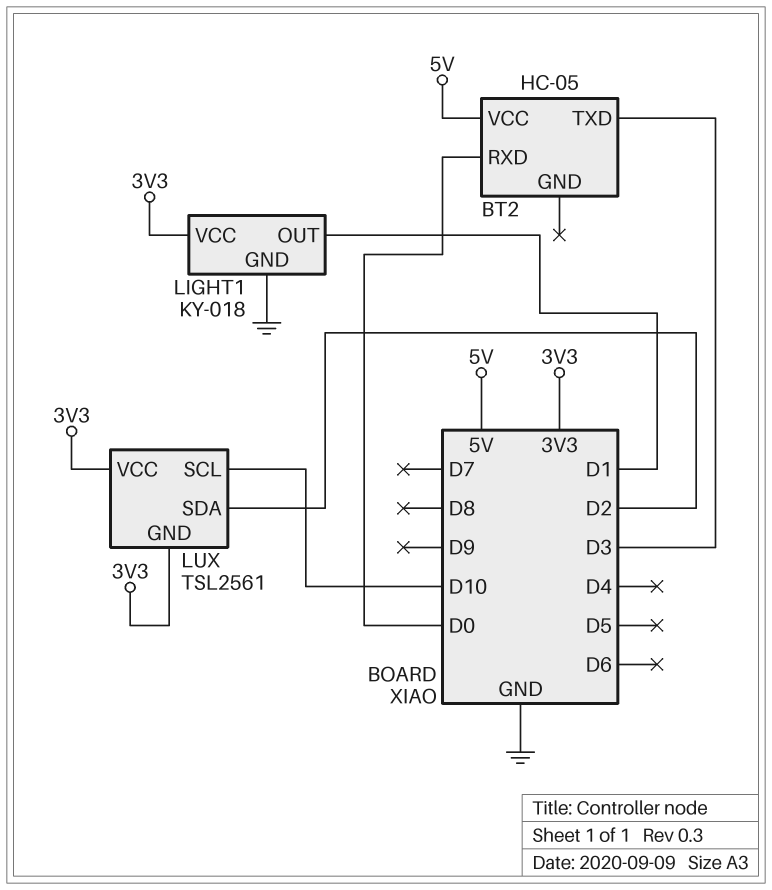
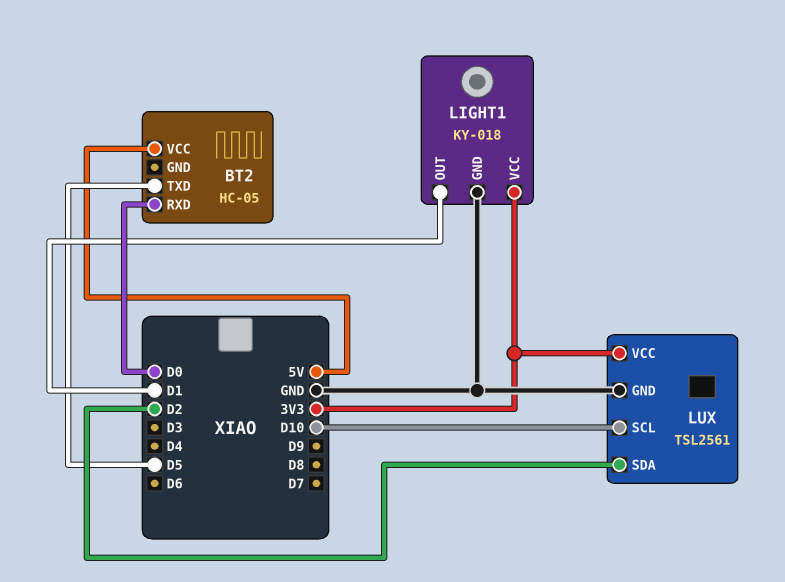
BT2 pin TXD: D3 -> D5
LUX pin GND: 3V3 -> GND

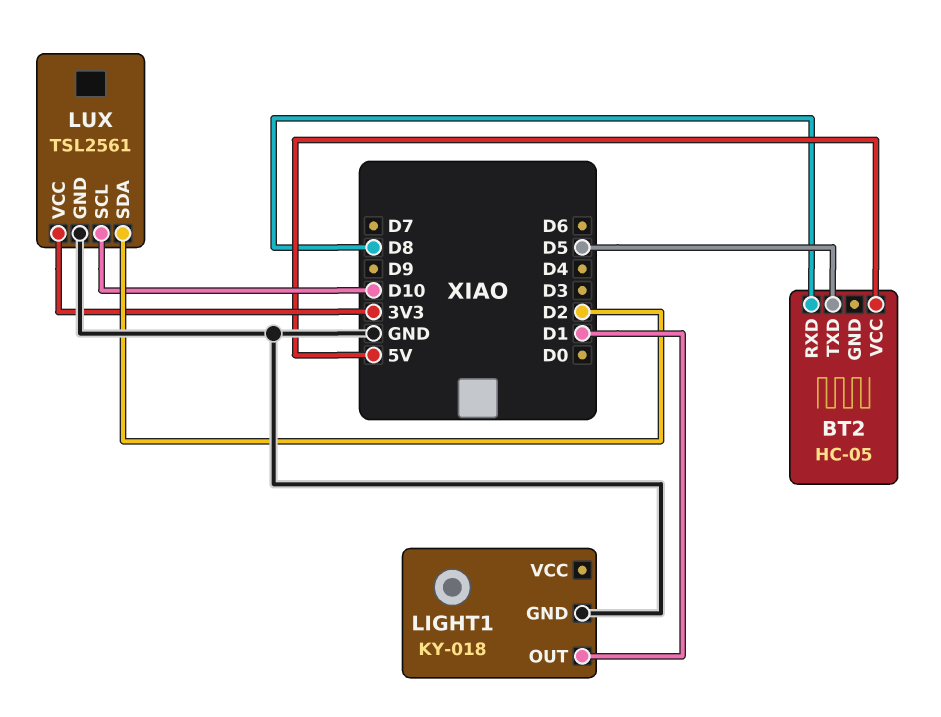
BT2 pin RXD: D0 -> D8
LIGHT1 pin VCC: 3V3 -> none

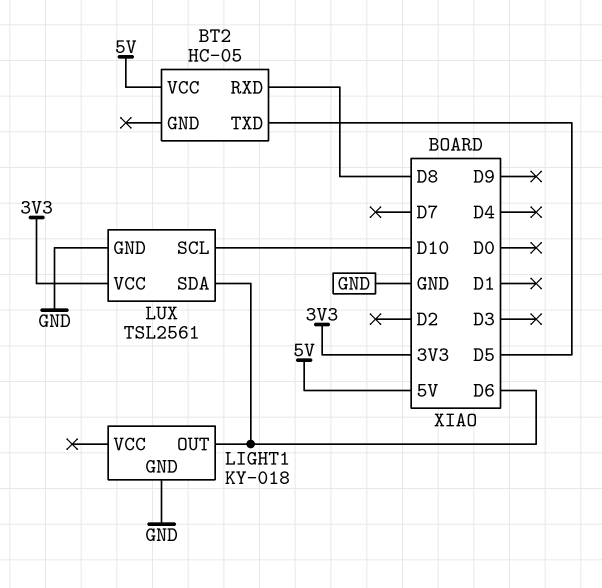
LIGHT1 pin OUT: D1 -> D6
LUX pin SDA: D2 -> D6

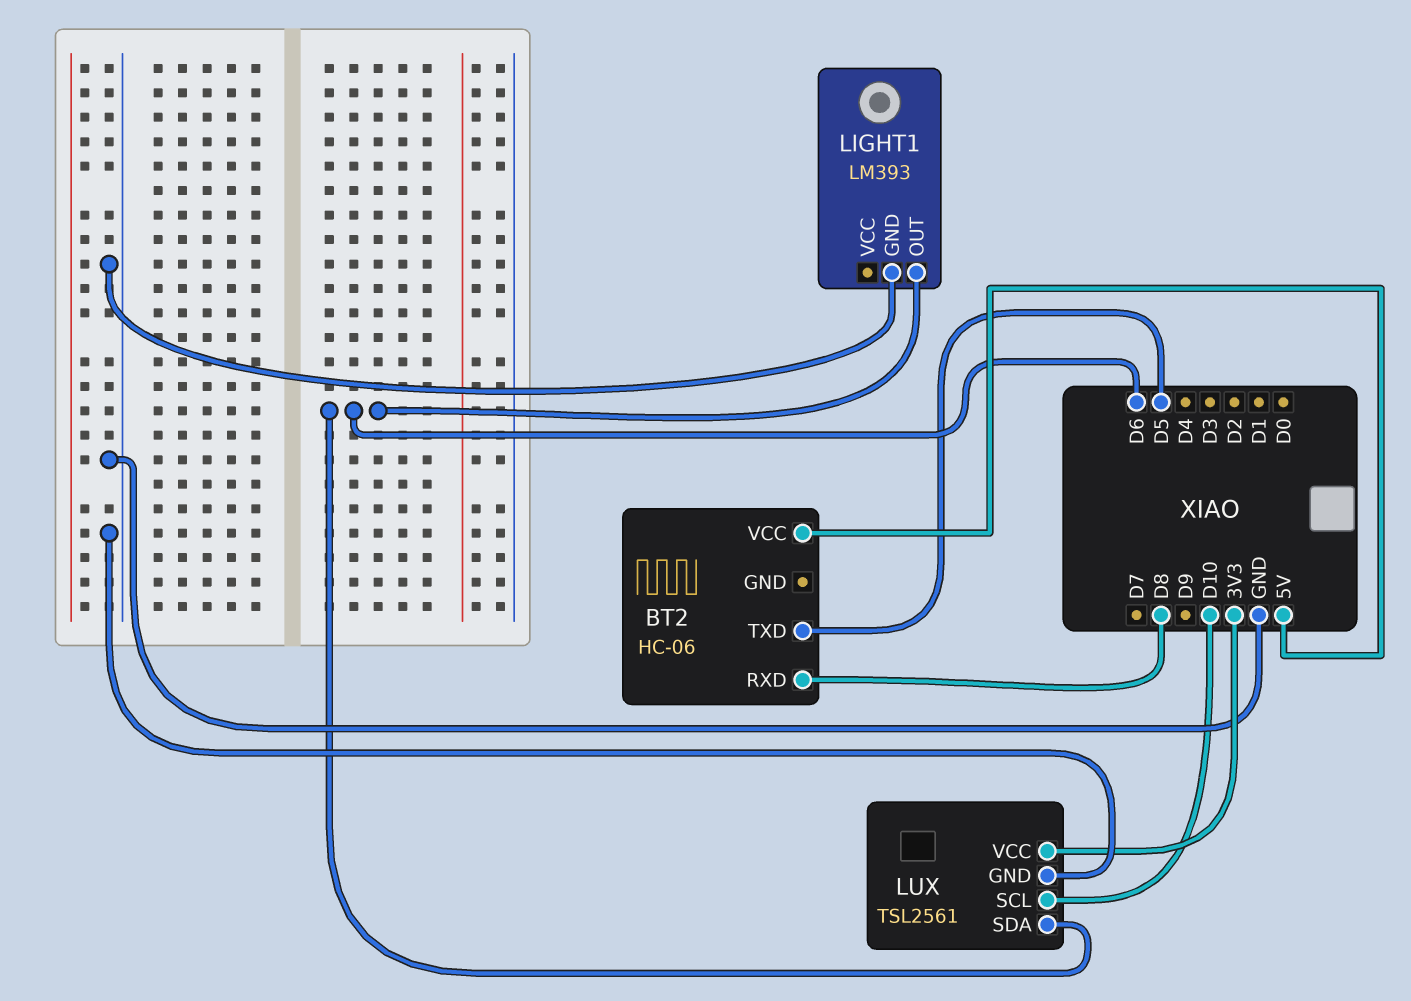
BT2: HC-05 -> HC-06
LIGHT1: KY-018 -> LM393

